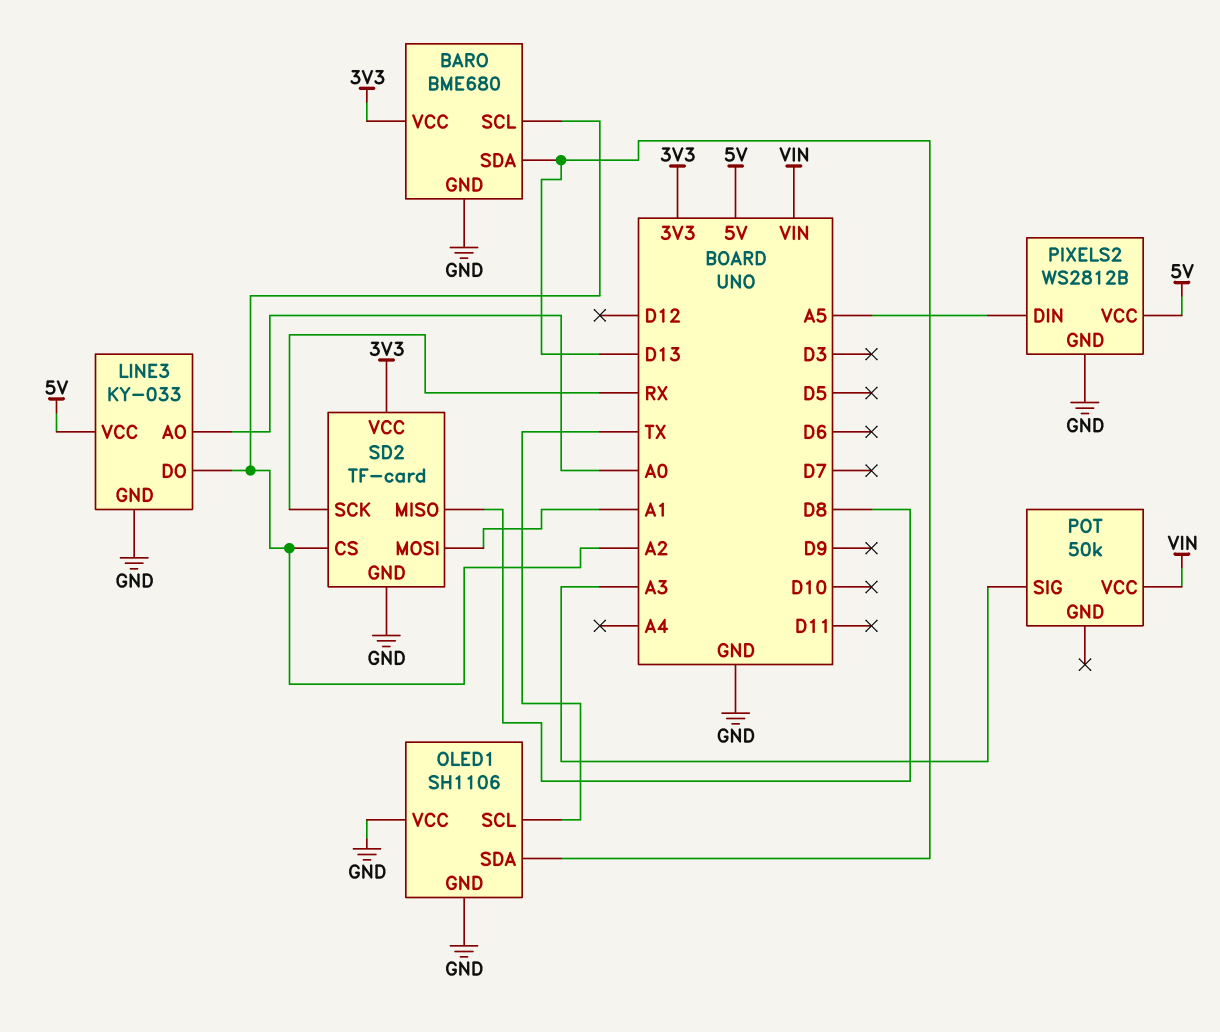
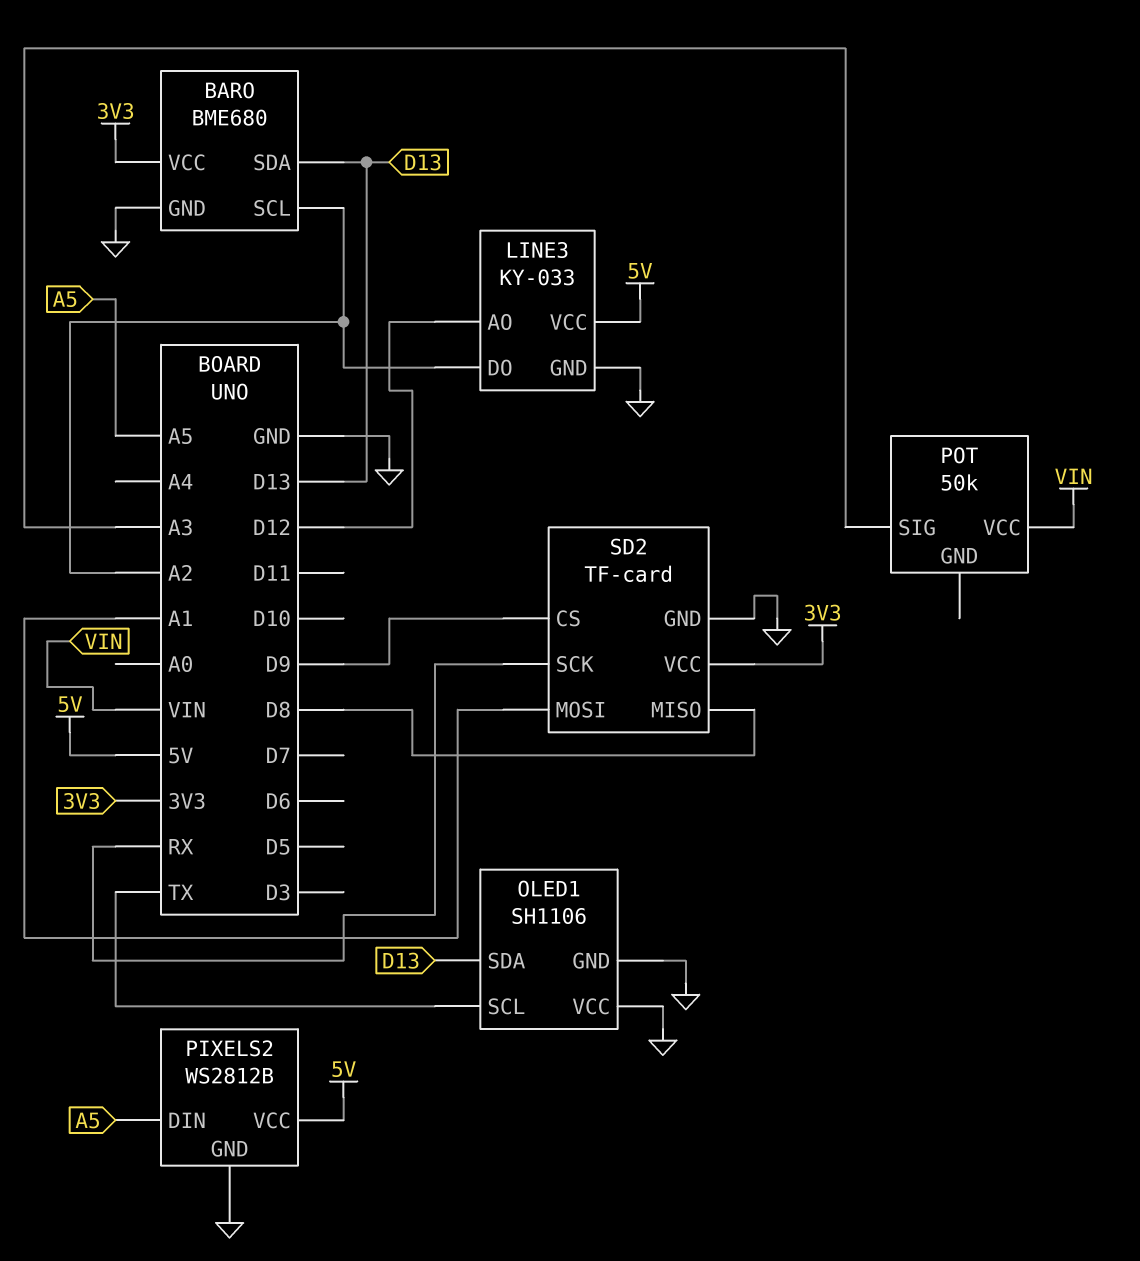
LINE3 pin AO: A0 -> D12
SD2 pin CS: A2 -> D9

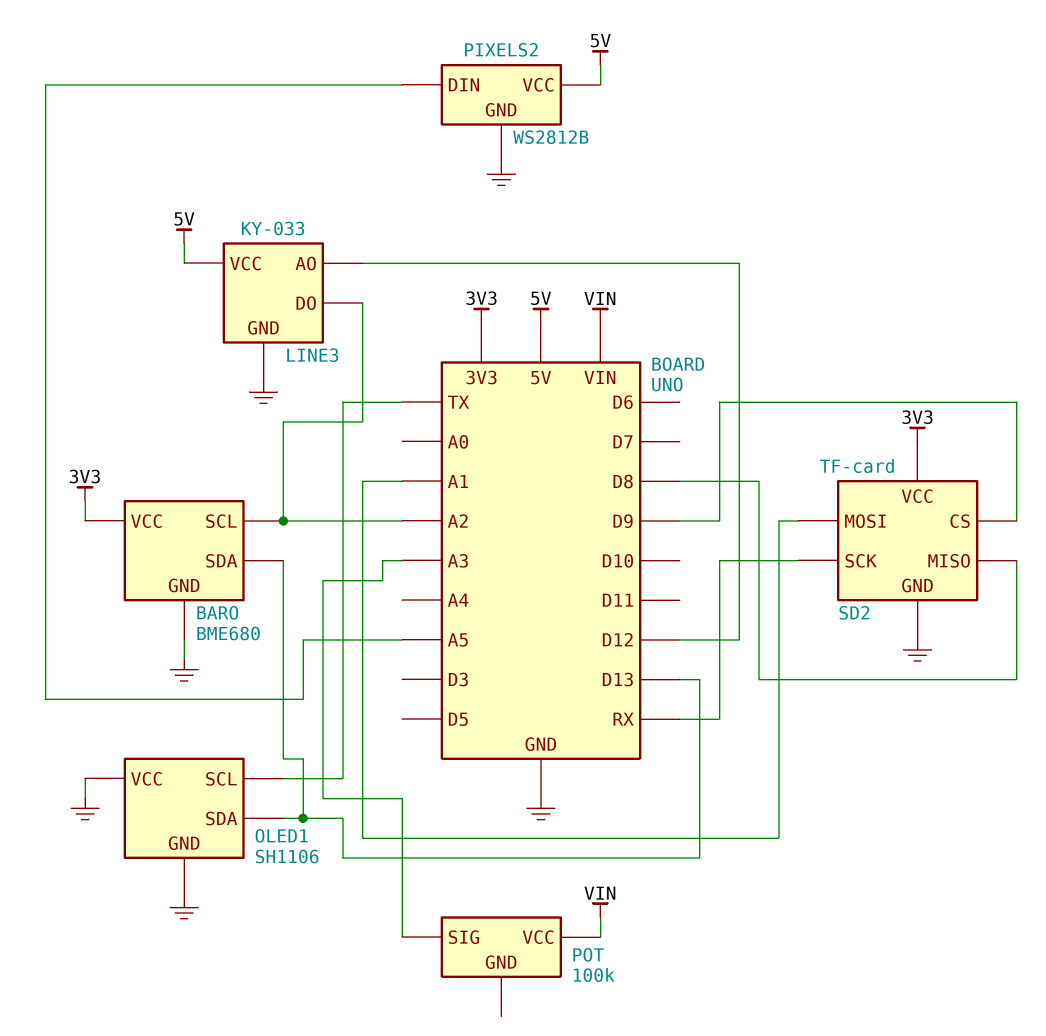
POT: 50k -> 100k

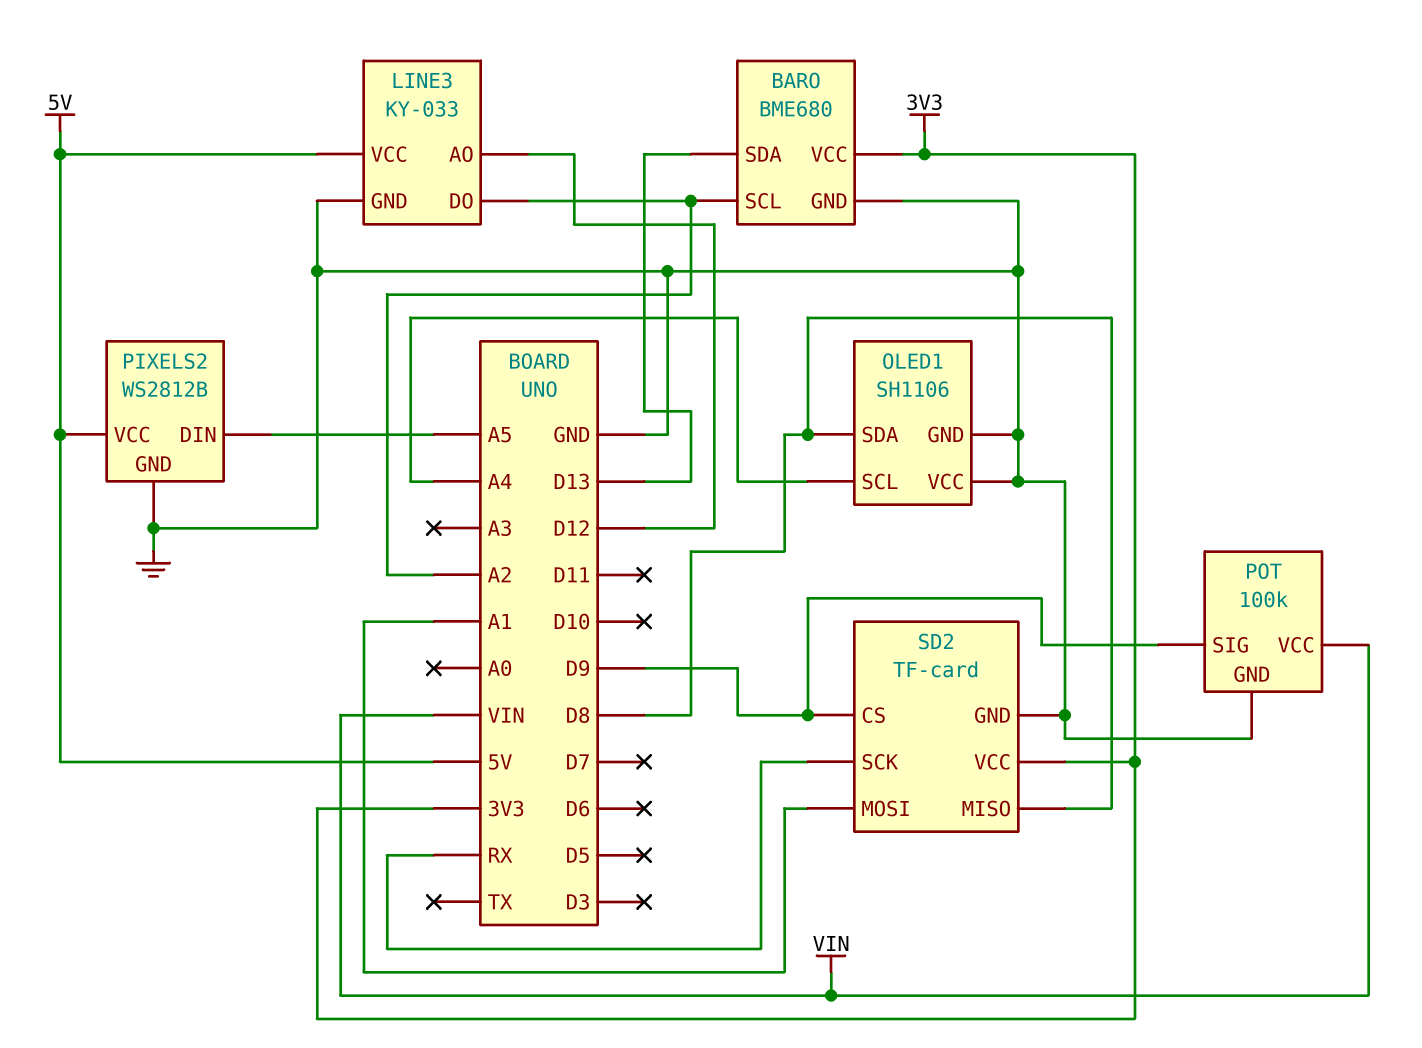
OLED1 pin SCL: TX -> A4
OLED1 pin SDA: D13 -> D8
POT pin GND: none -> GND
POT pin SIG: A3 -> D9

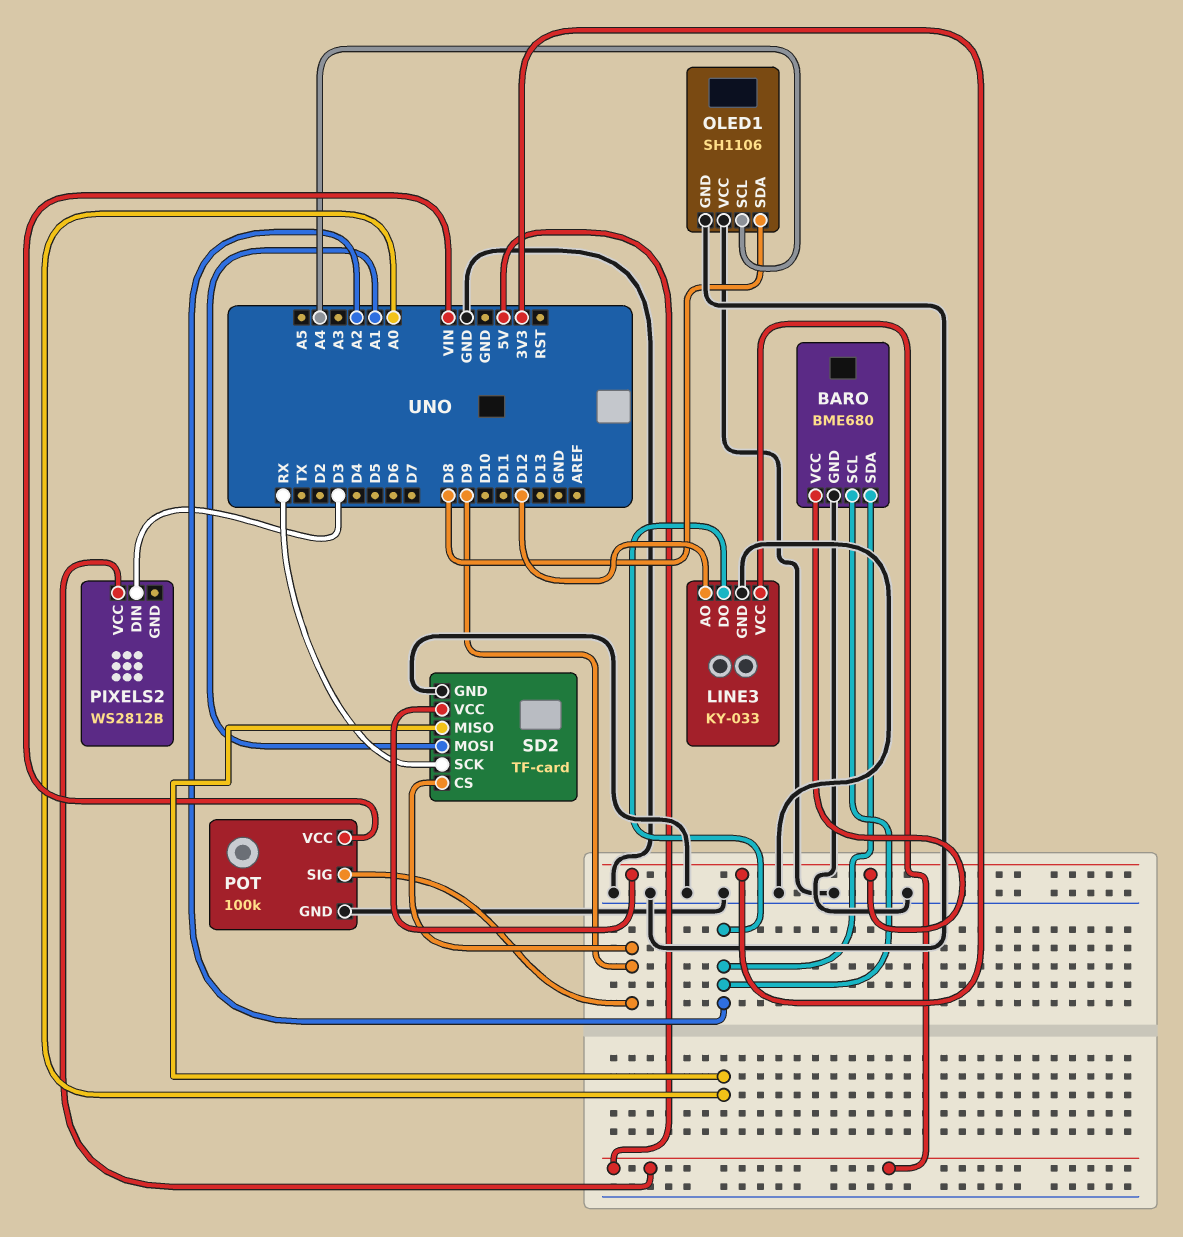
BARO pin SDA: D13 -> A2
PIXELS2 pin DIN: A5 -> D3
PIXELS2 pin GND: GND -> none
SD2 pin MISO: D8 -> A0

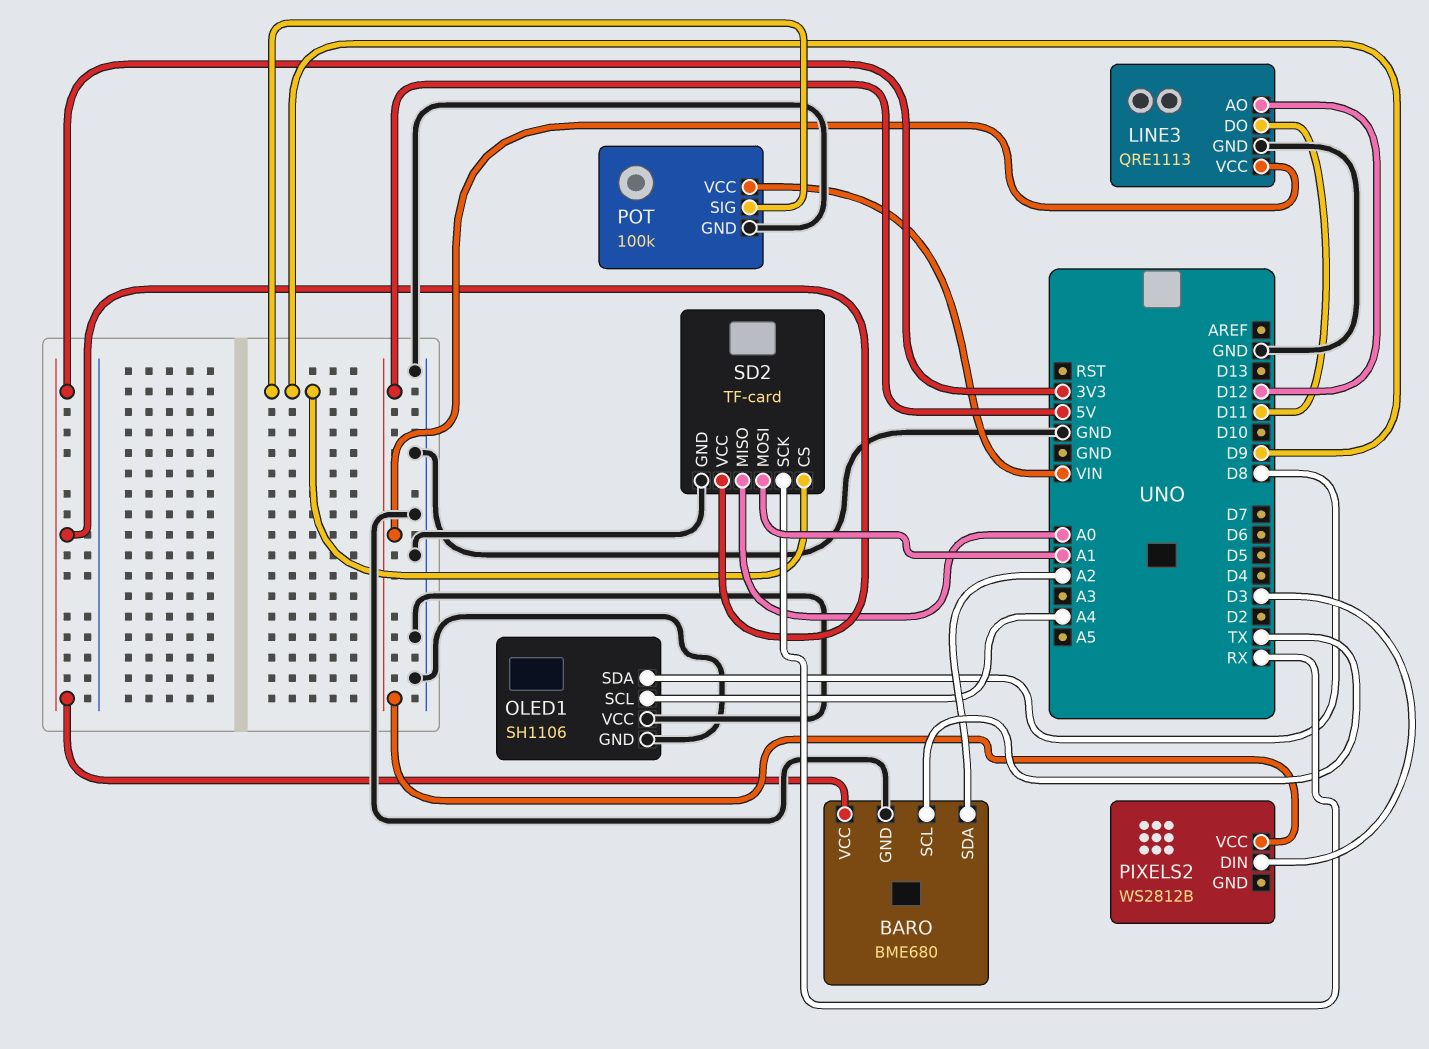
BARO pin SCL: A2 -> TX
LINE3: KY-033 -> QRE1113
LINE3 pin DO: A2 -> D11

